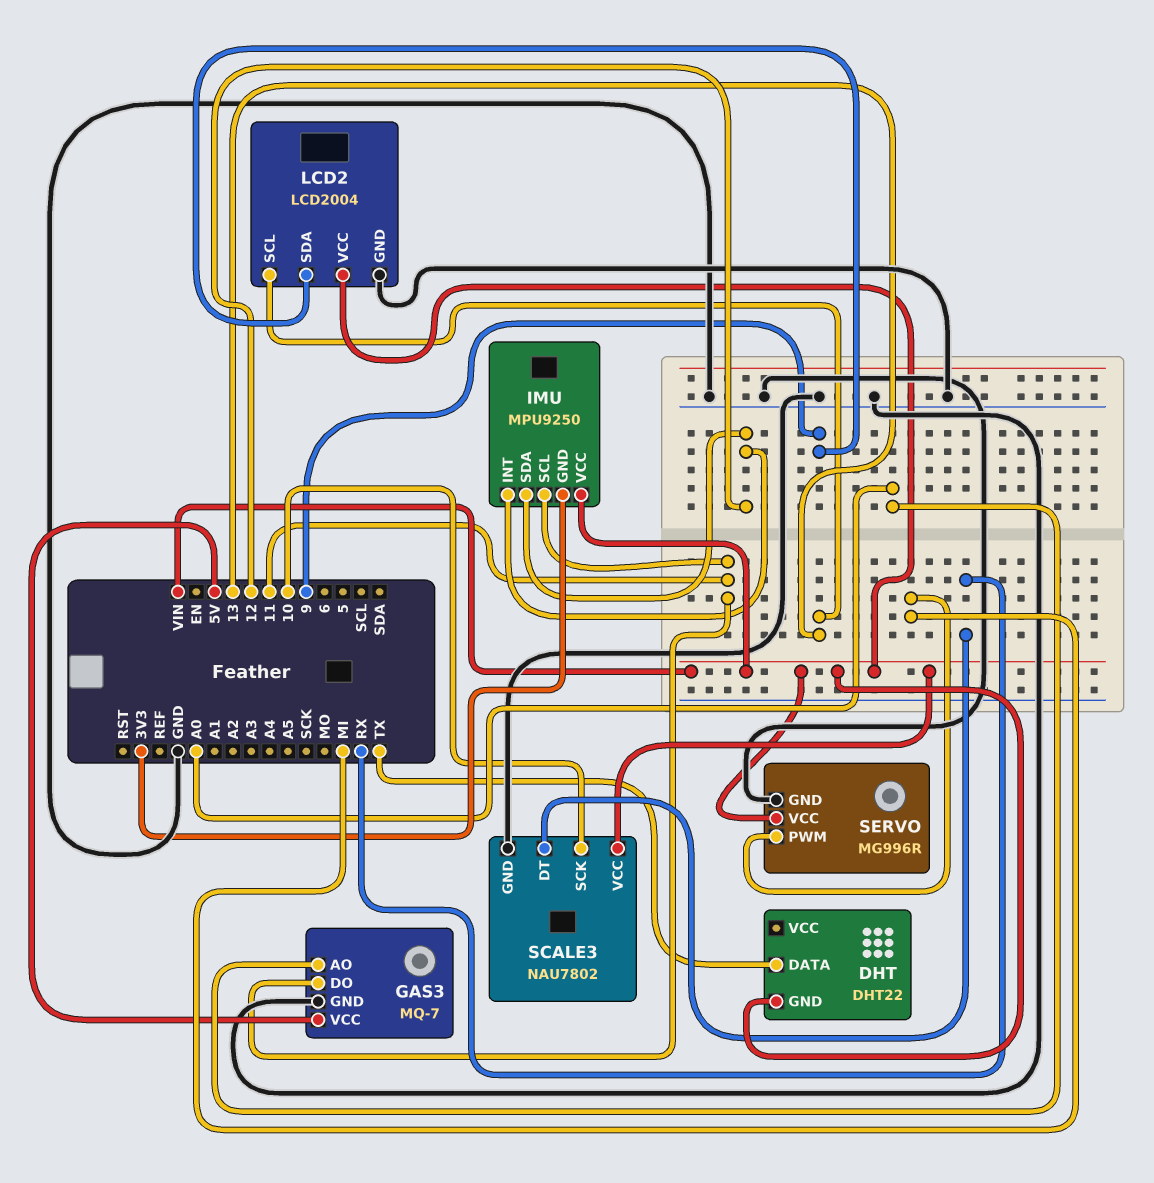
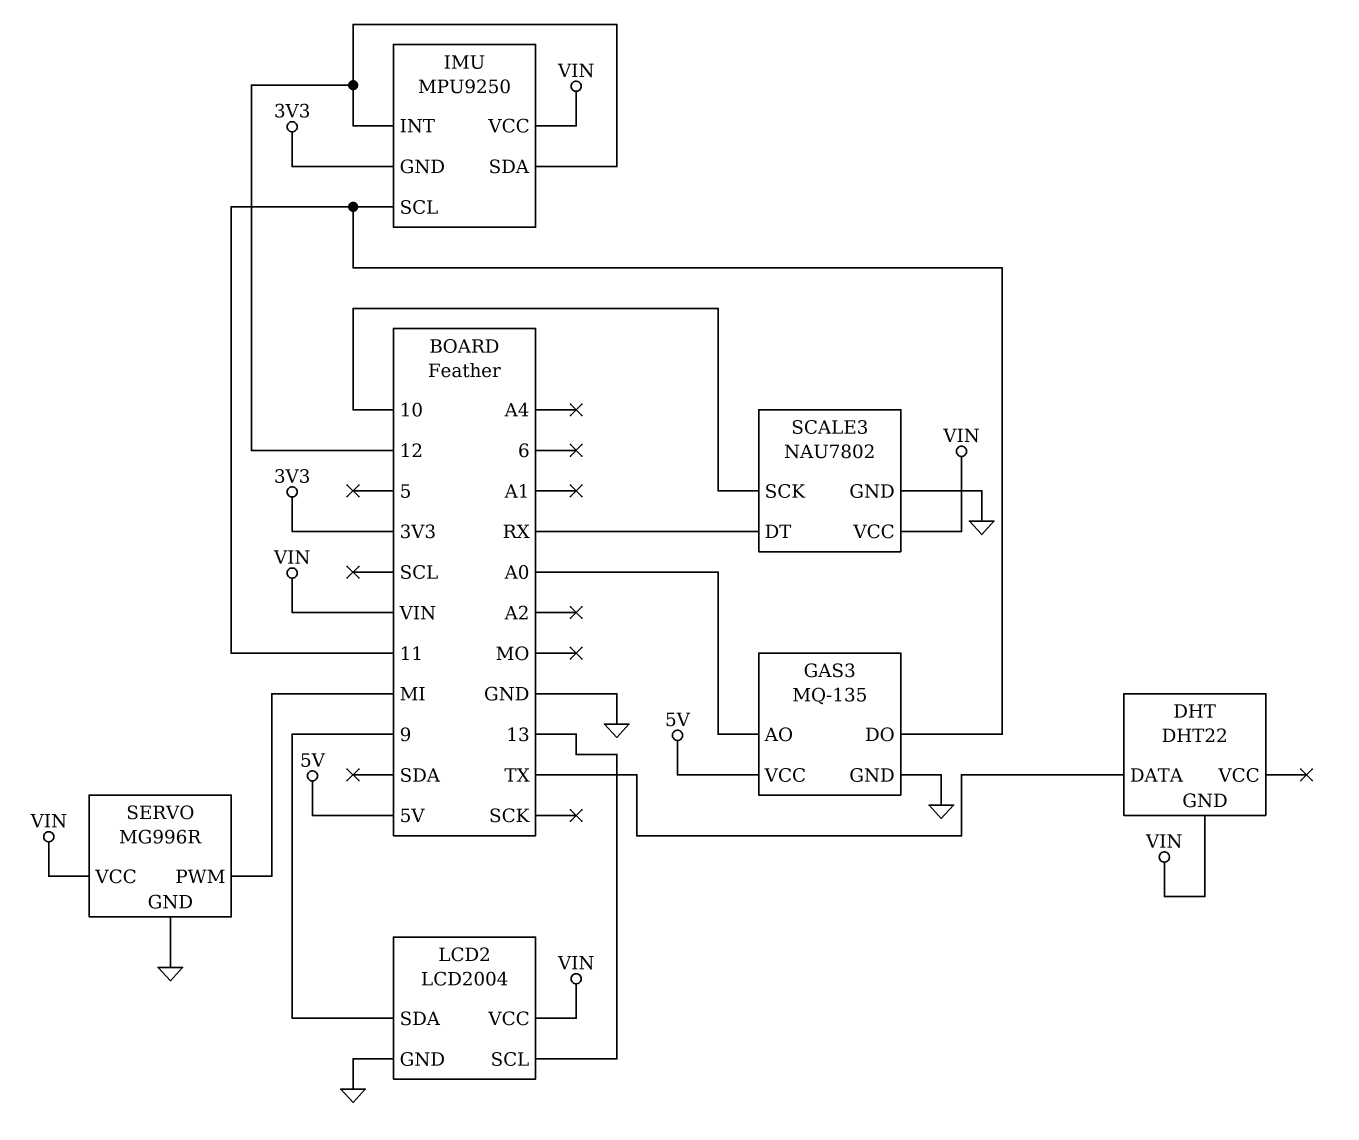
GAS3: MQ-7 -> MQ-135

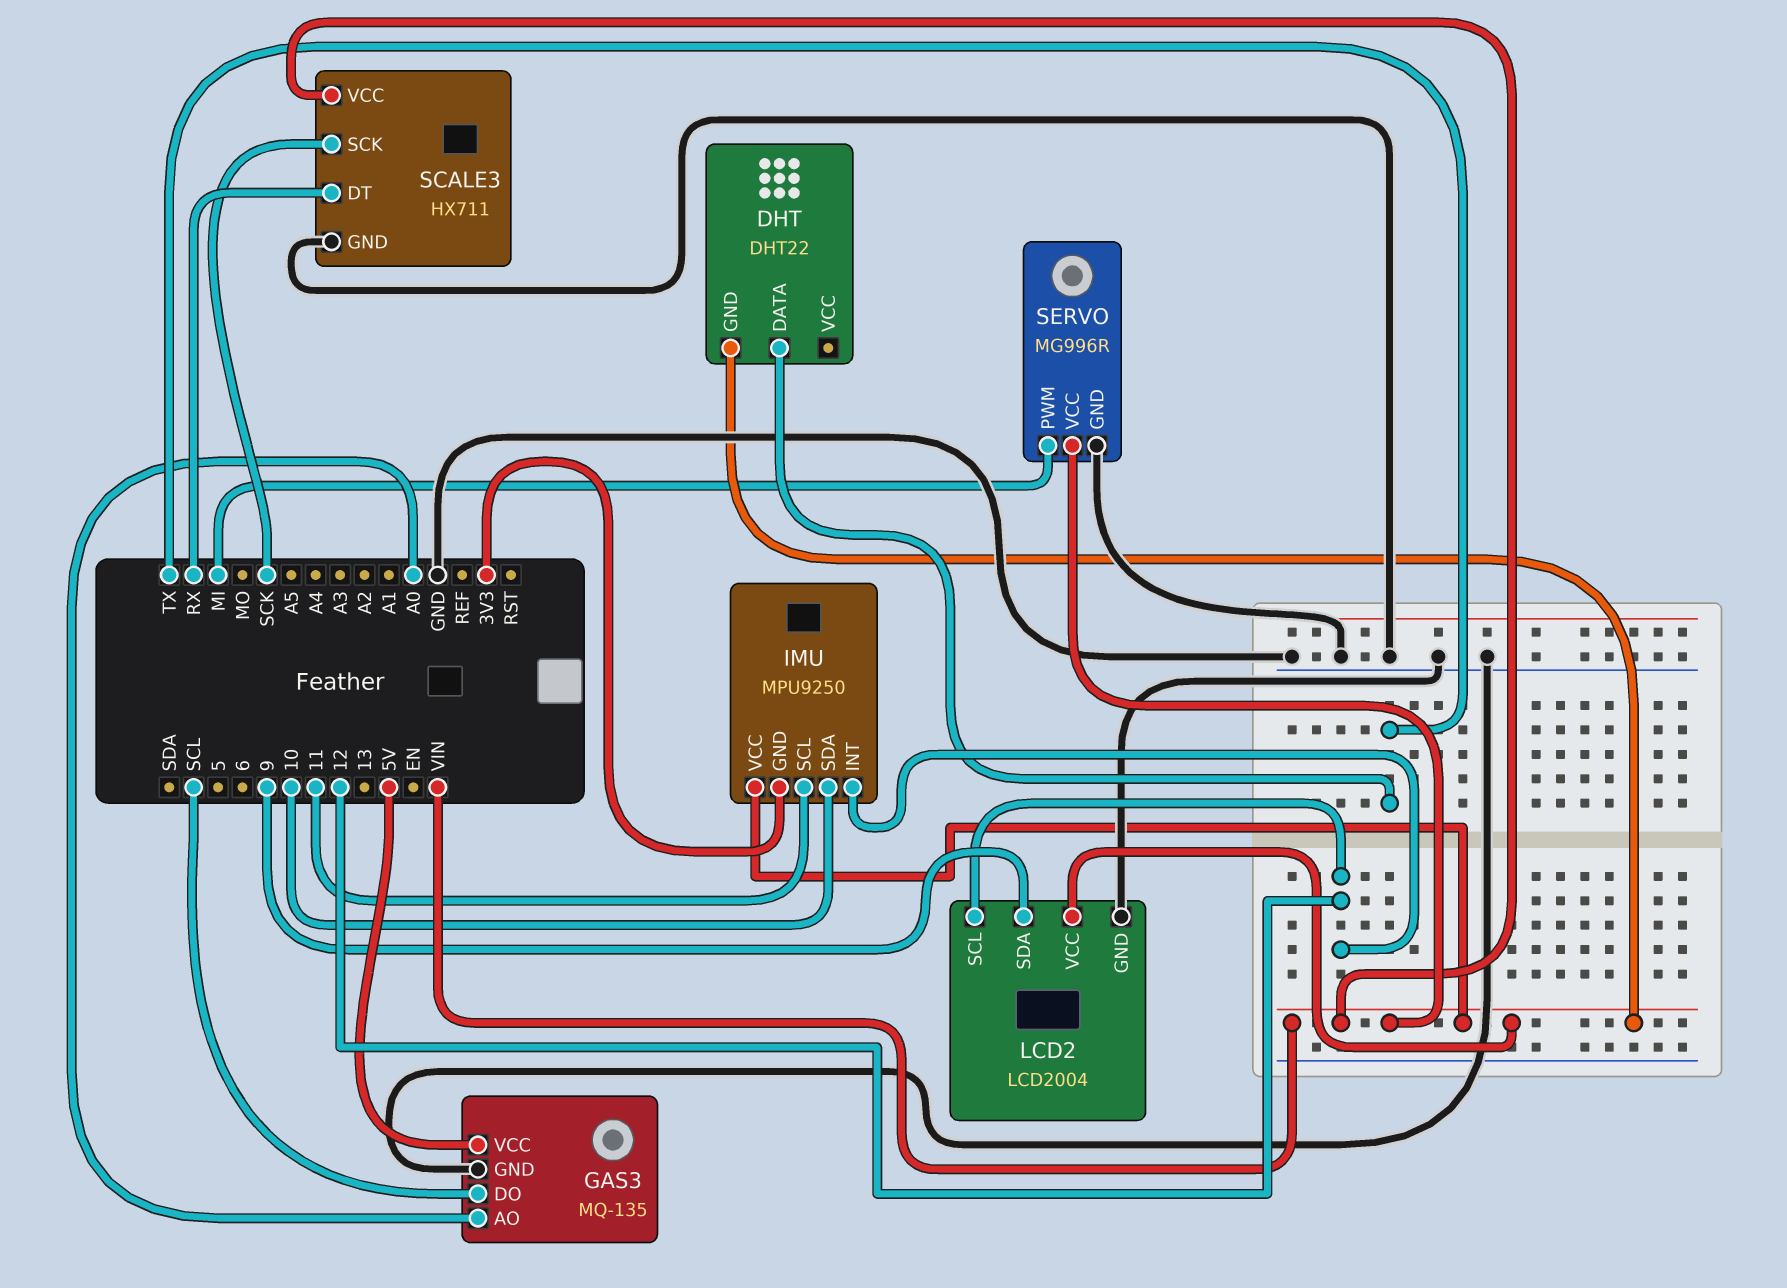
GAS3 pin DO: 11 -> SCL
IMU pin SDA: 12 -> 10
LCD2 pin SCL: 13 -> 12
SCALE3: NAU7802 -> HX711
SCALE3 pin SCK: 10 -> SCK

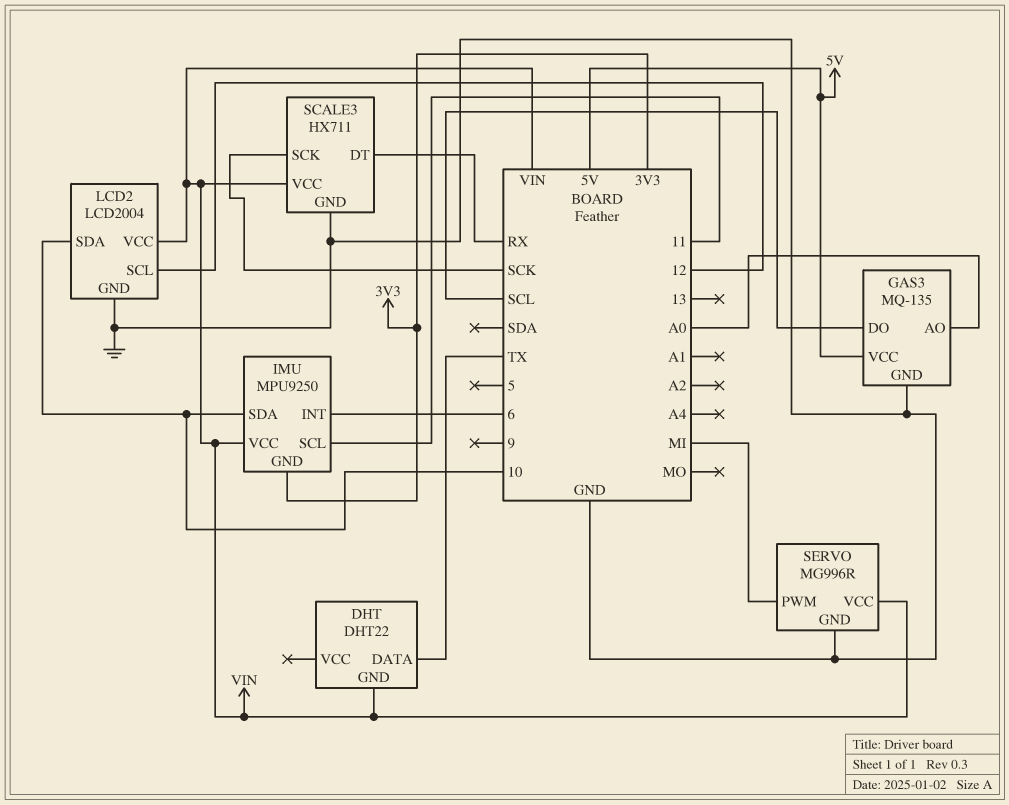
IMU pin INT: 12 -> 6
LCD2 pin SDA: 9 -> 10

